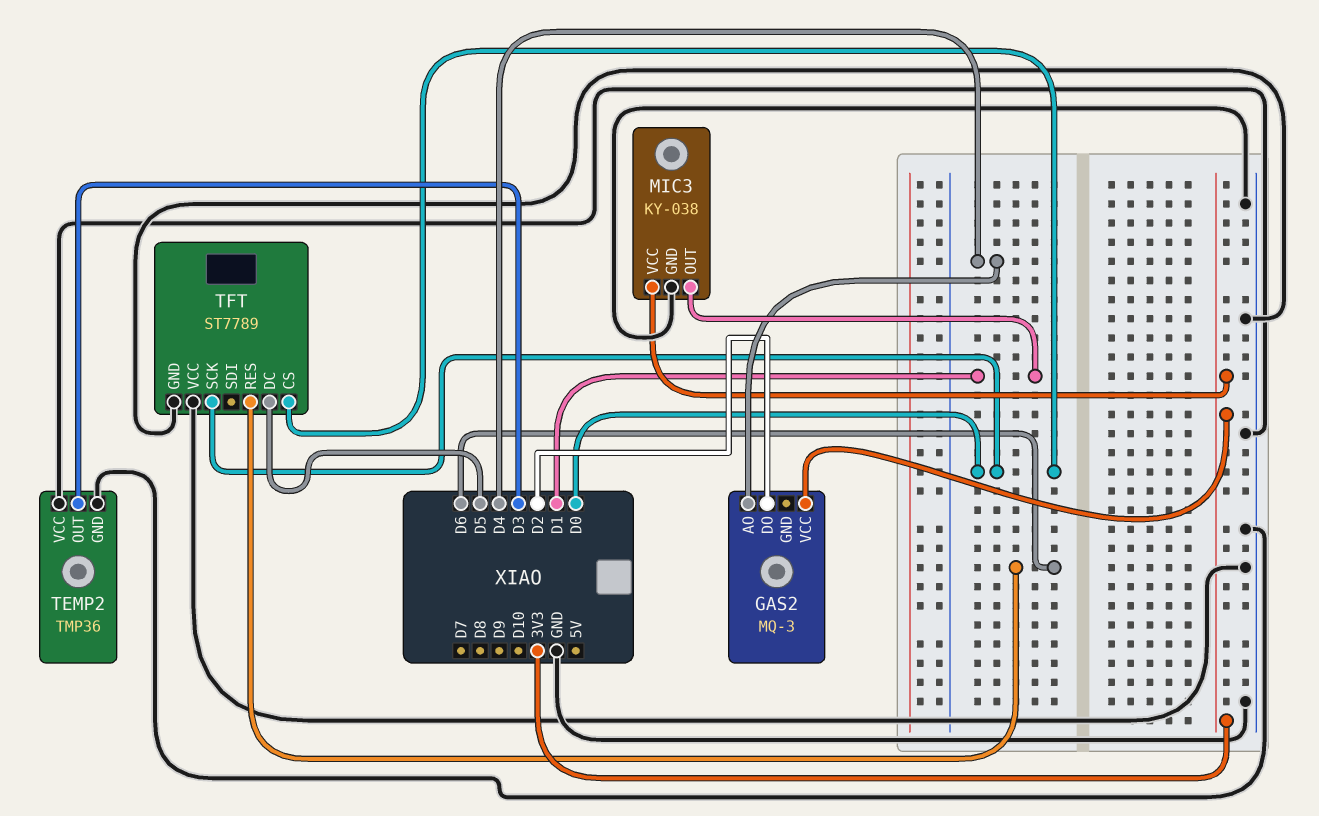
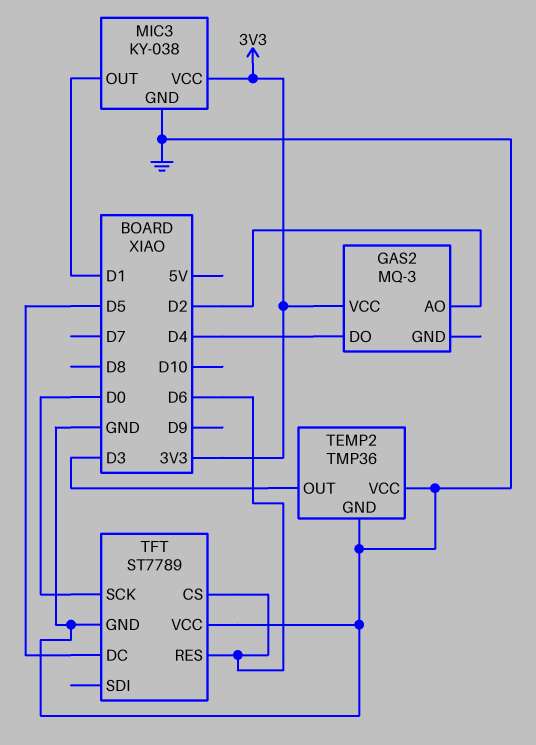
GAS2 pin AO: D4 -> D2
GAS2 pin DO: D2 -> D4
TFT pin CS: D0 -> D6

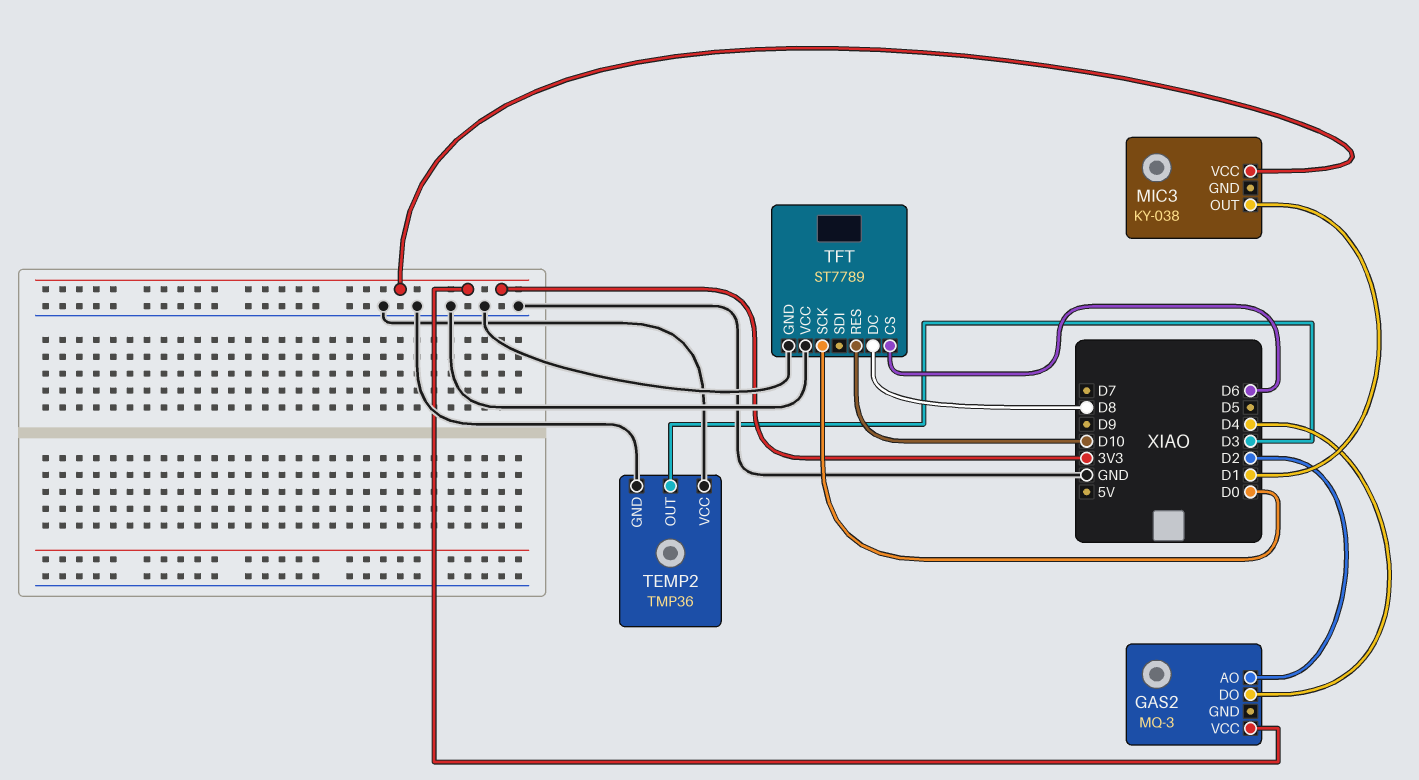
MIC3 pin GND: GND -> none
TFT pin DC: D5 -> D8
TFT pin RES: D6 -> D10

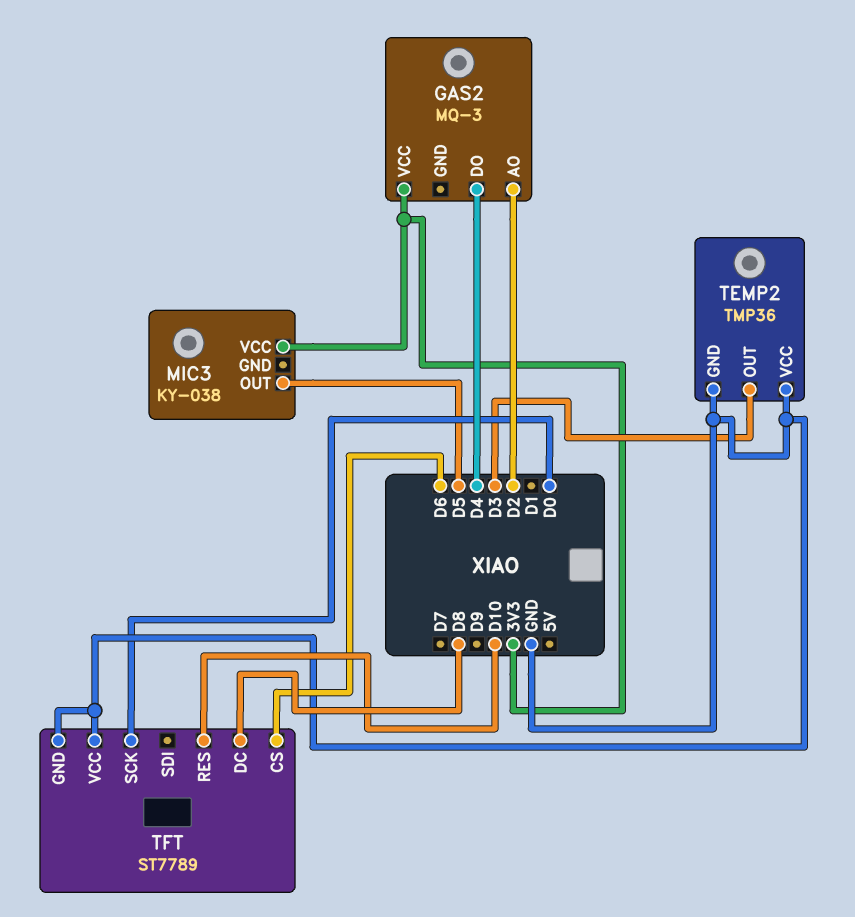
MIC3 pin OUT: D1 -> D5

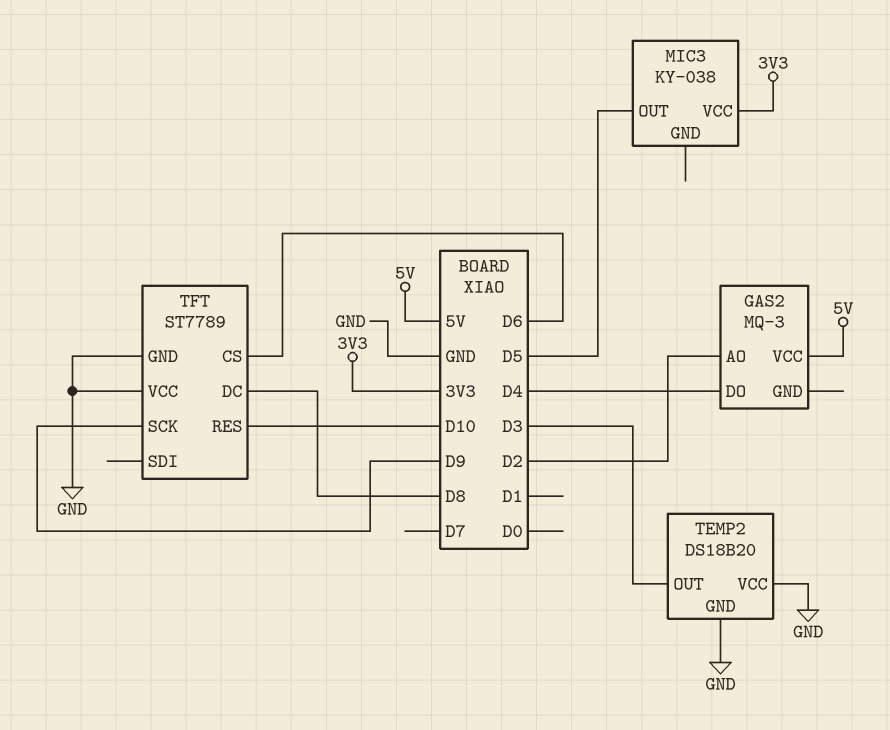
GAS2 pin VCC: 3V3 -> 5V
TEMP2: TMP36 -> DS18B20
TFT pin SCK: D0 -> D9

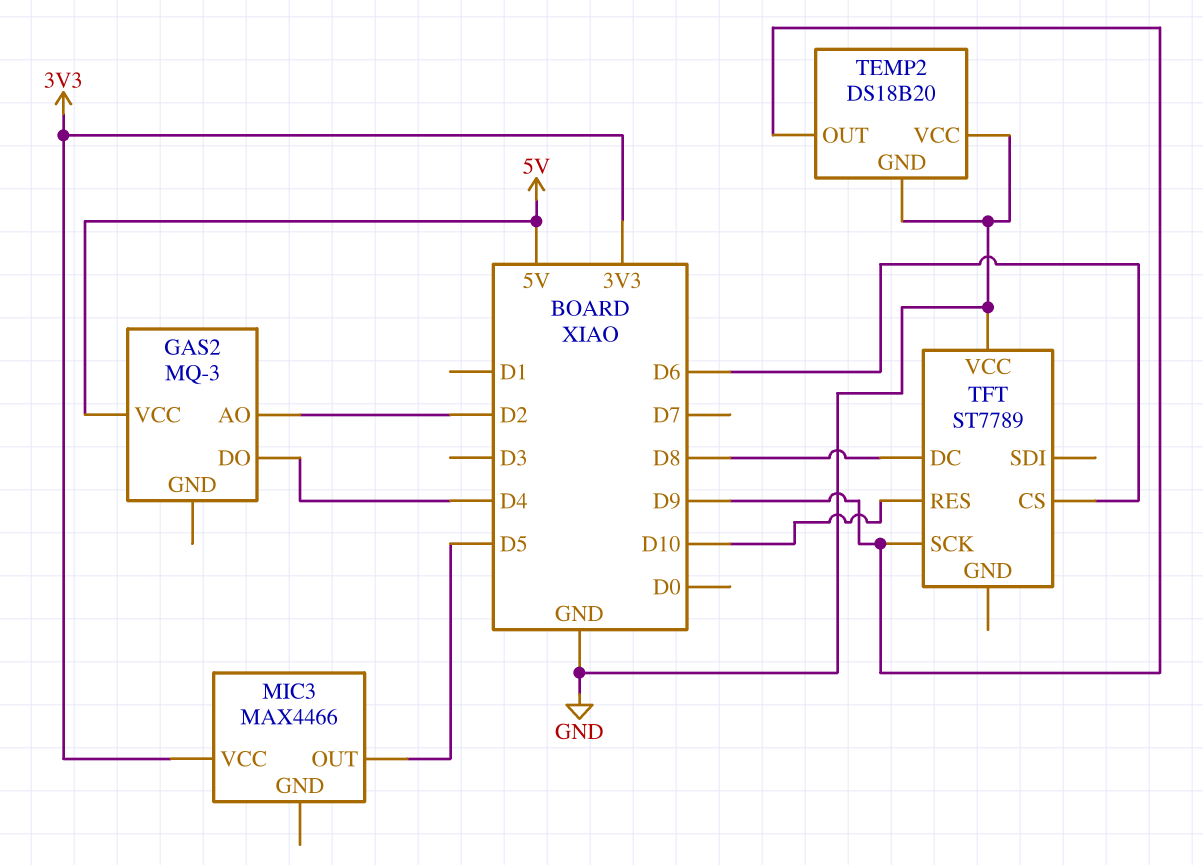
MIC3: KY-038 -> MAX4466
TEMP2 pin OUT: D3 -> D9
TFT pin GND: GND -> none

